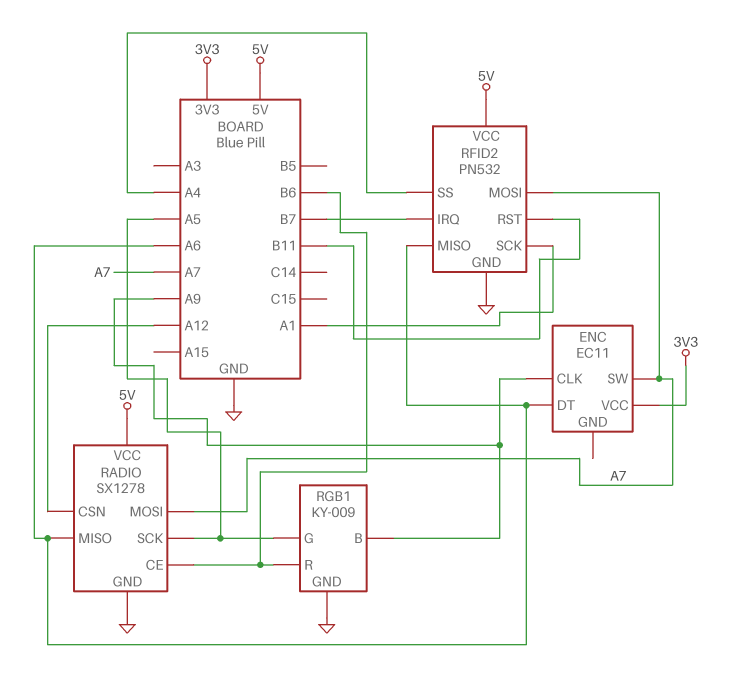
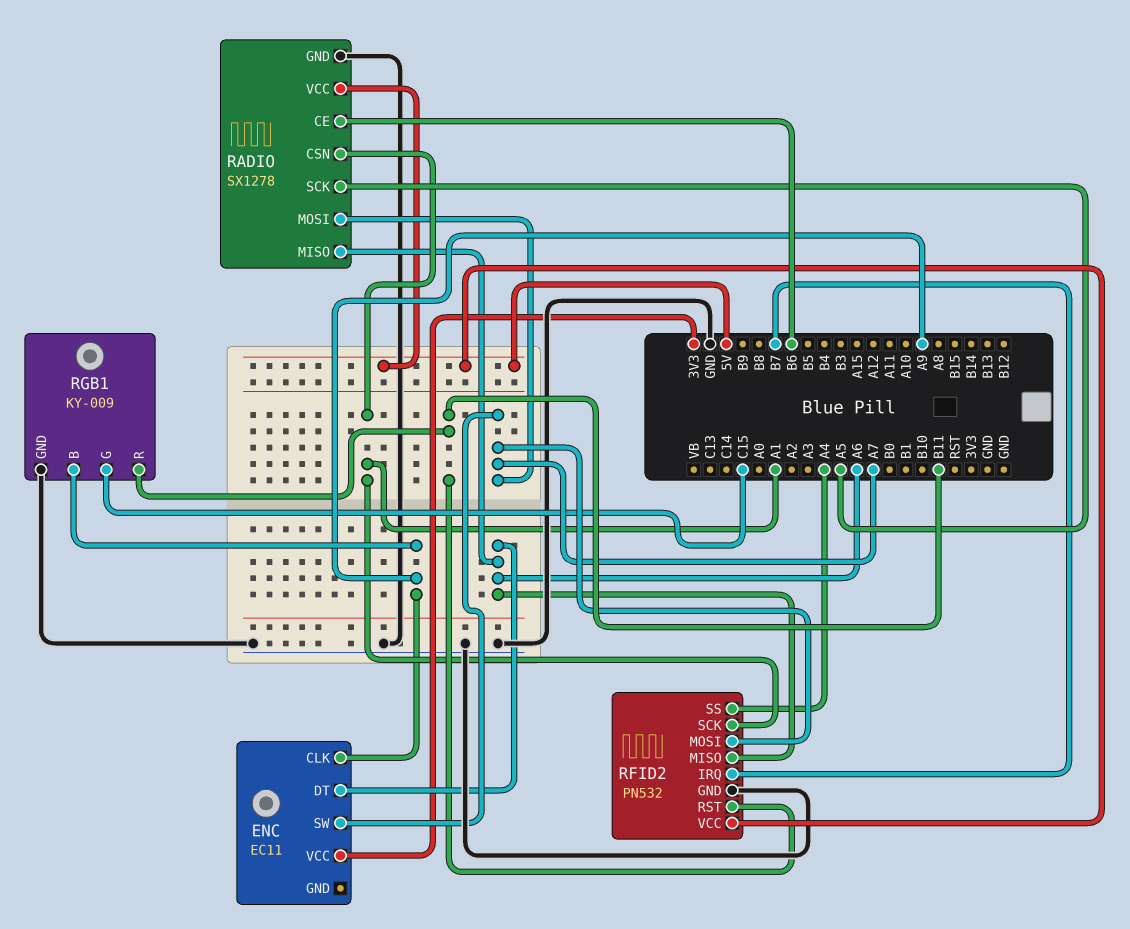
RADIO pin CSN: A12 -> A1
RGB1 pin G: A5 -> C15
RGB1 pin R: B6 -> B11

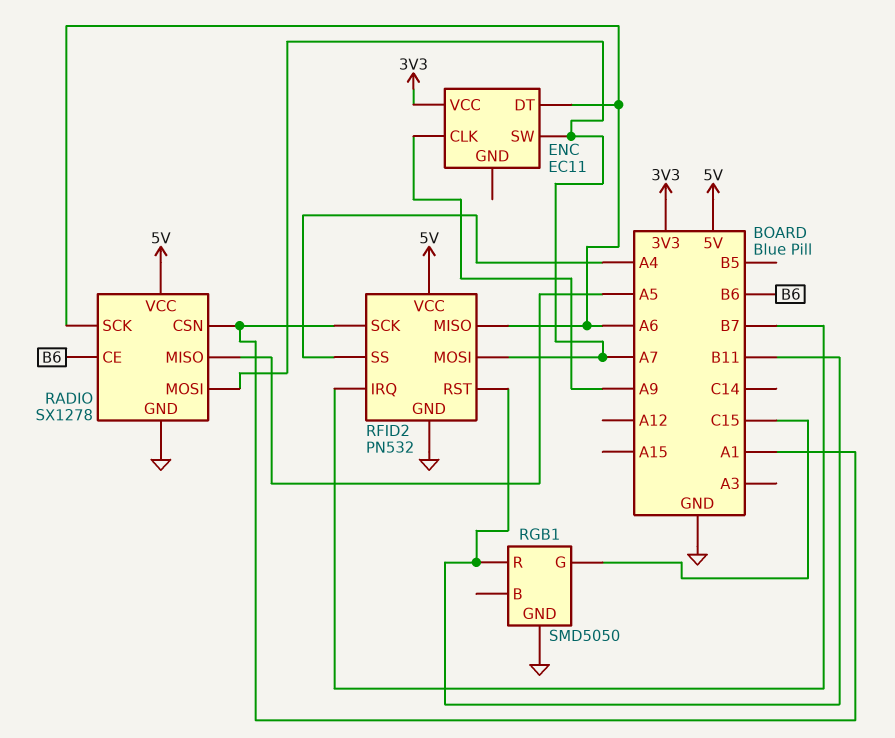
RADIO pin MISO: A6 -> A5
RADIO pin SCK: A5 -> A6
RGB1: KY-009 -> SMD5050
RGB1 pin B: A9 -> none

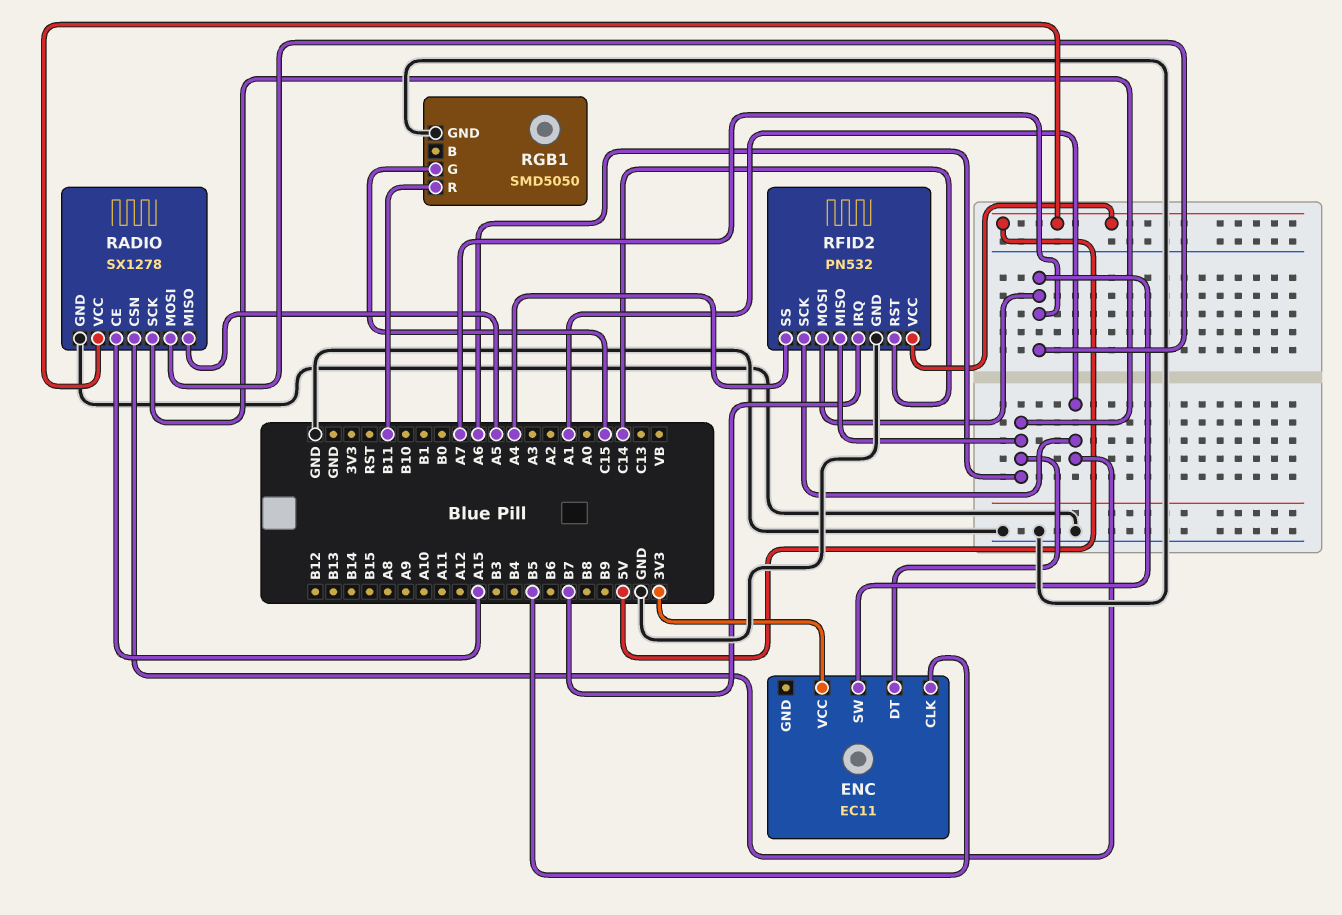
ENC pin CLK: A9 -> B5
RADIO pin CE: B6 -> A15
RFID2 pin RST: B11 -> C14

